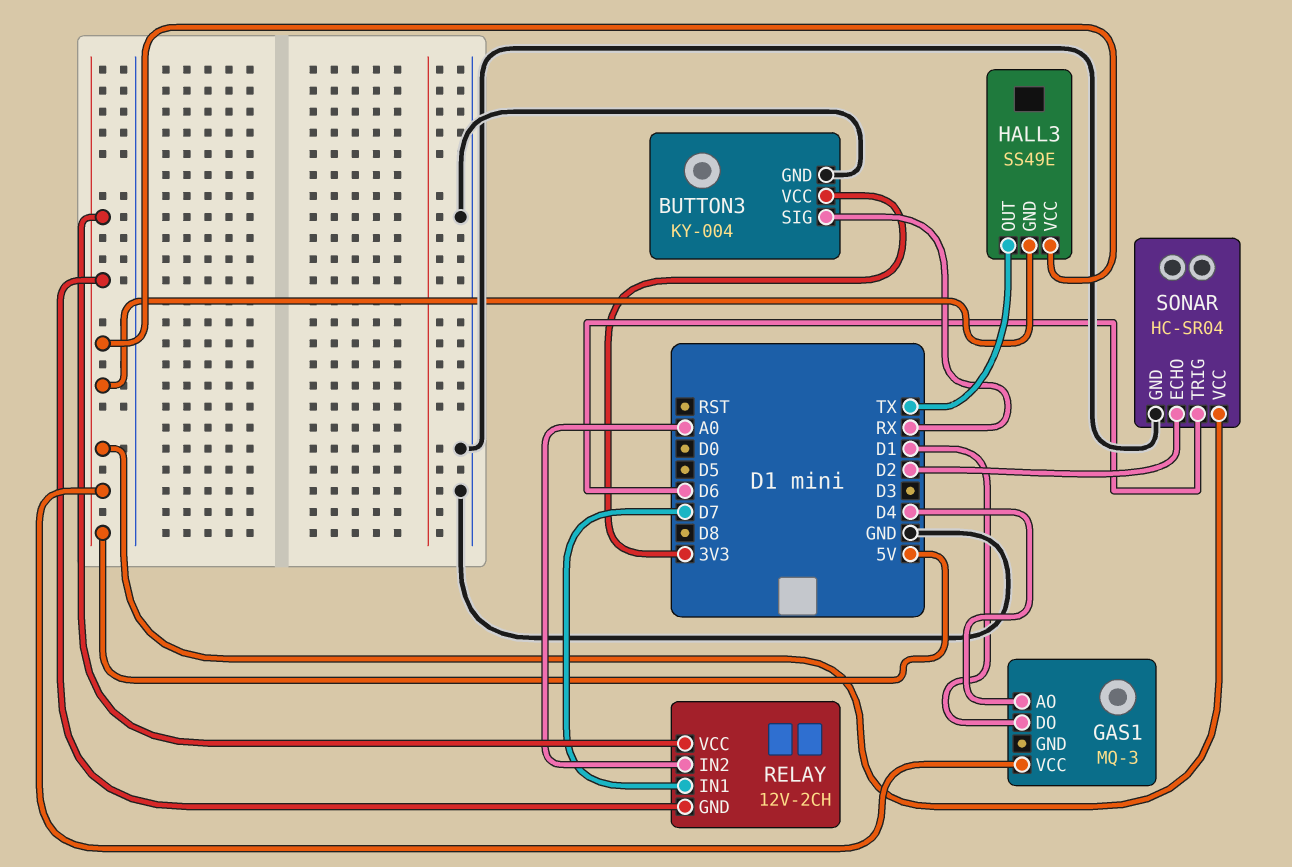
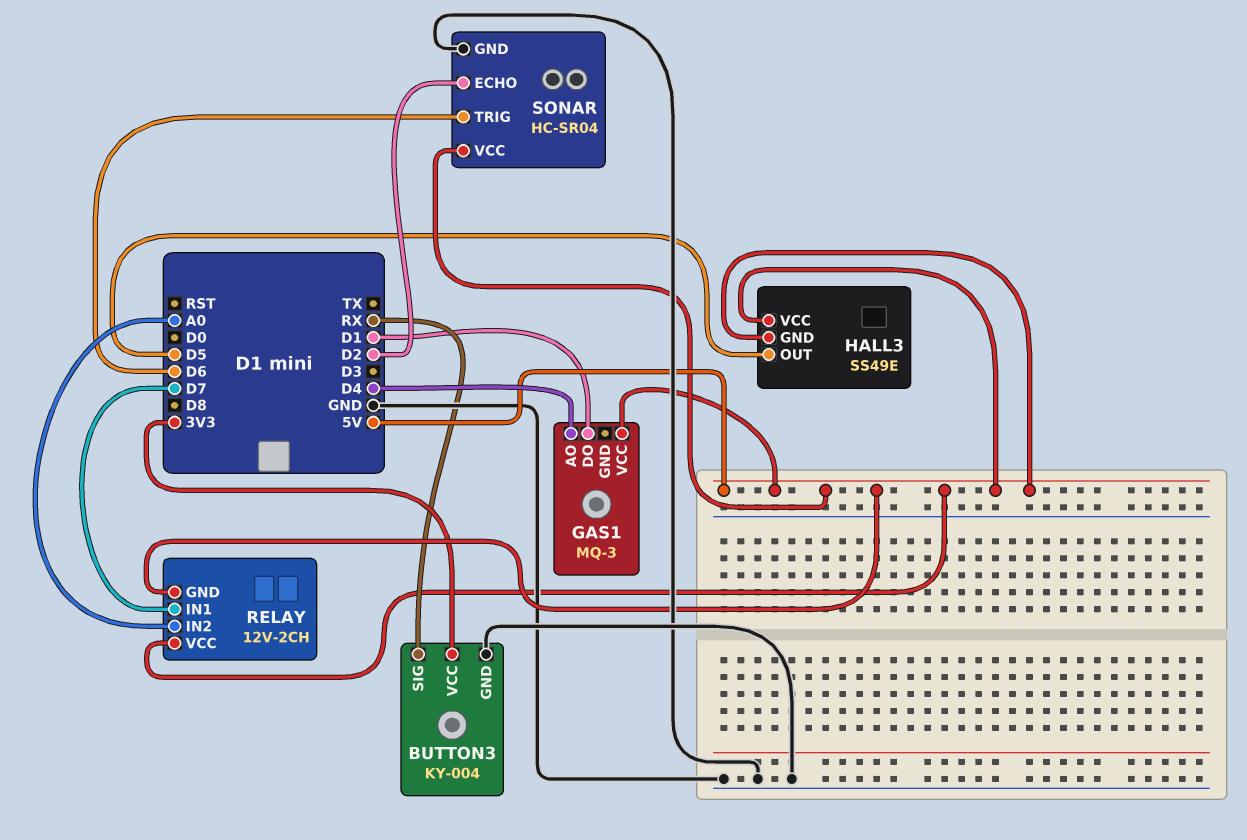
HALL3 pin OUT: TX -> D5

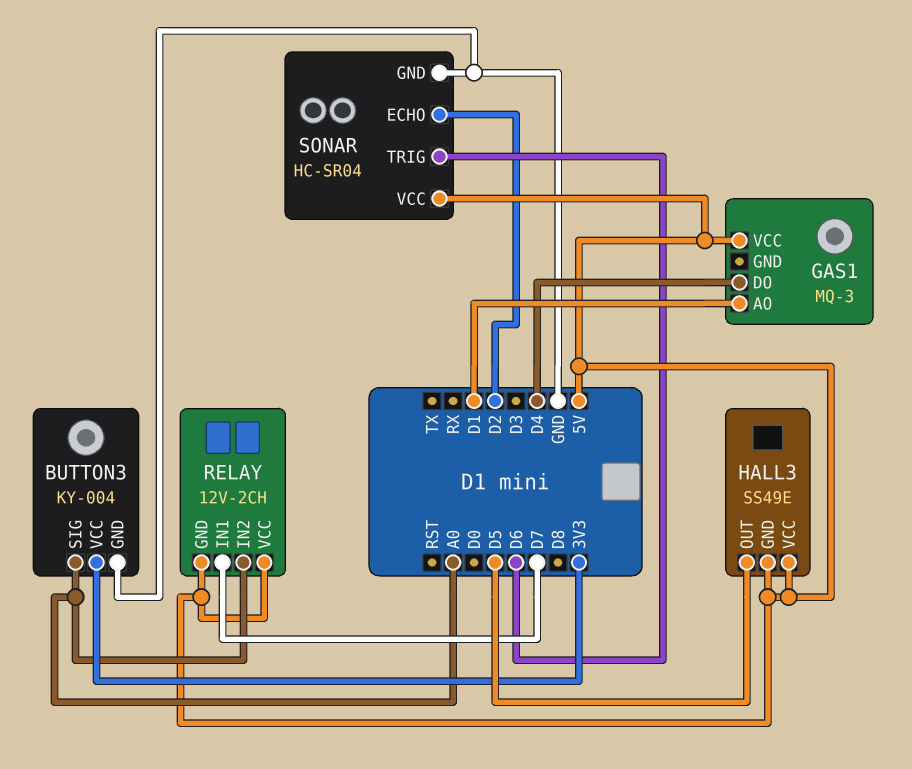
BUTTON3 pin SIG: RX -> A0
GAS1 pin AO: D4 -> D1
GAS1 pin DO: D1 -> D4

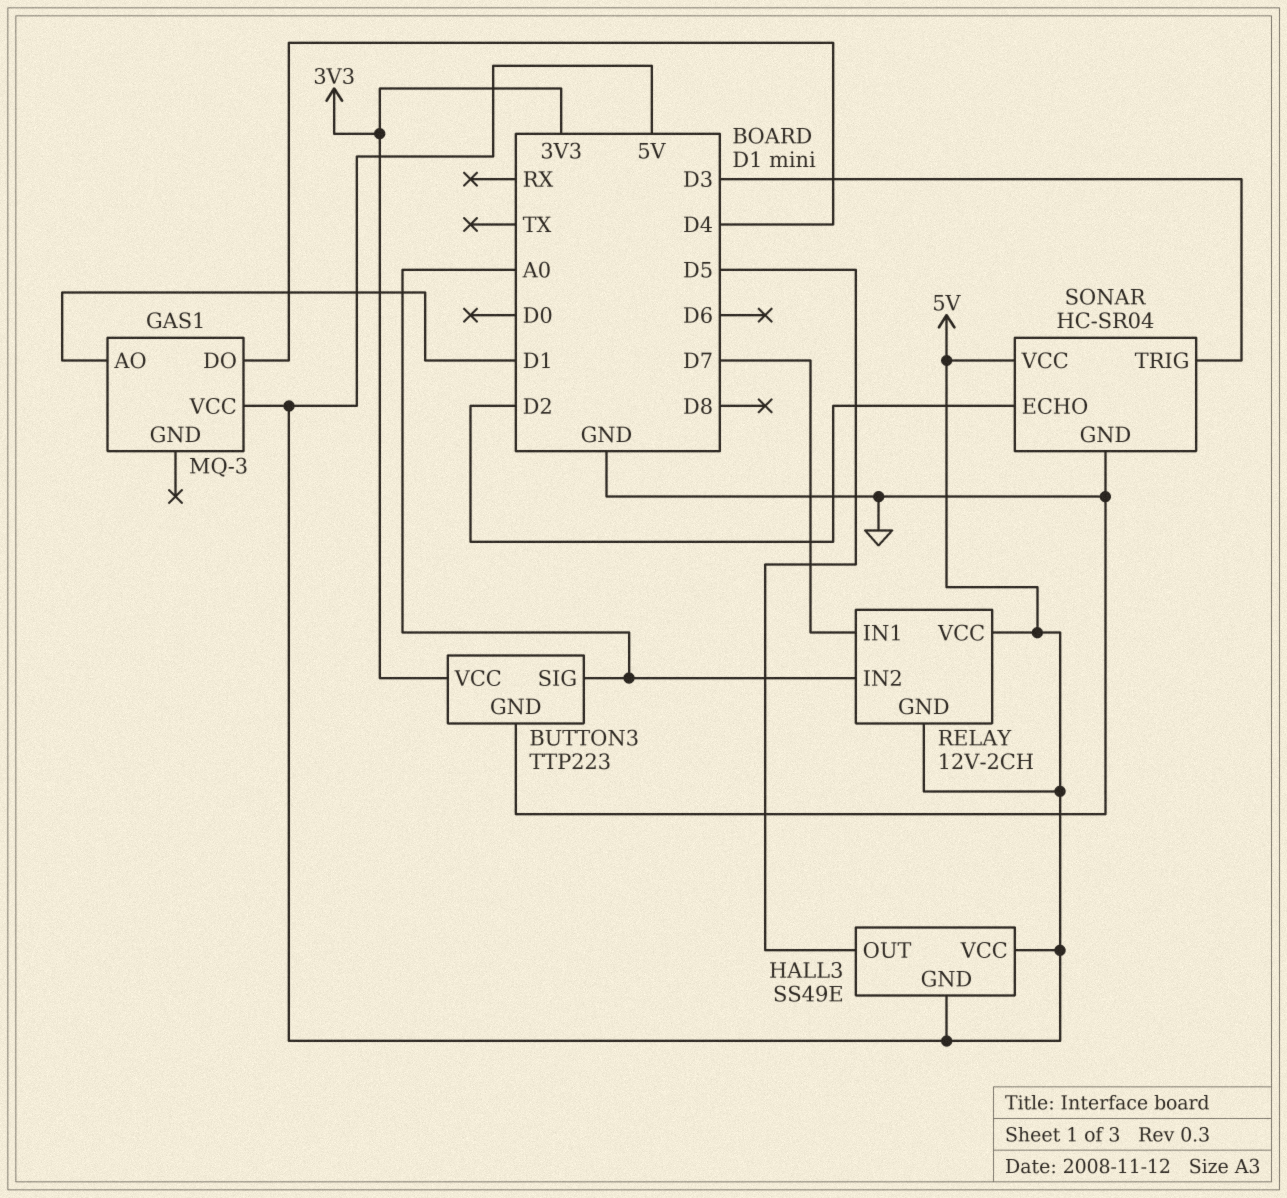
BUTTON3: KY-004 -> TTP223
SONAR pin TRIG: D6 -> D3

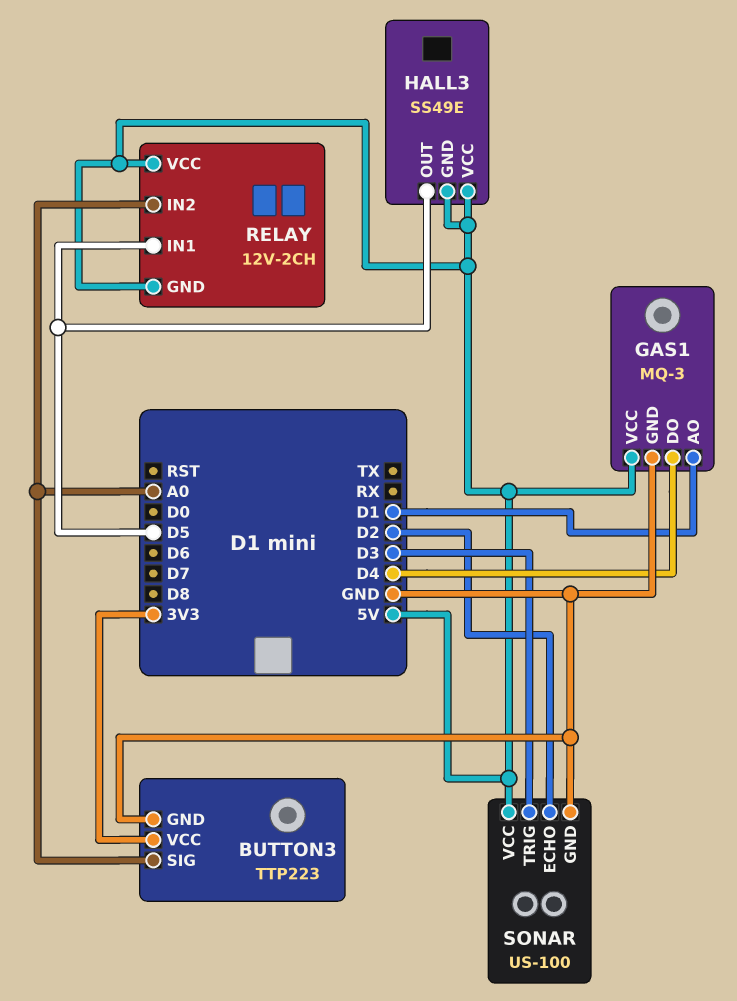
GAS1 pin GND: none -> GND
RELAY pin IN1: D7 -> D5
SONAR: HC-SR04 -> US-100

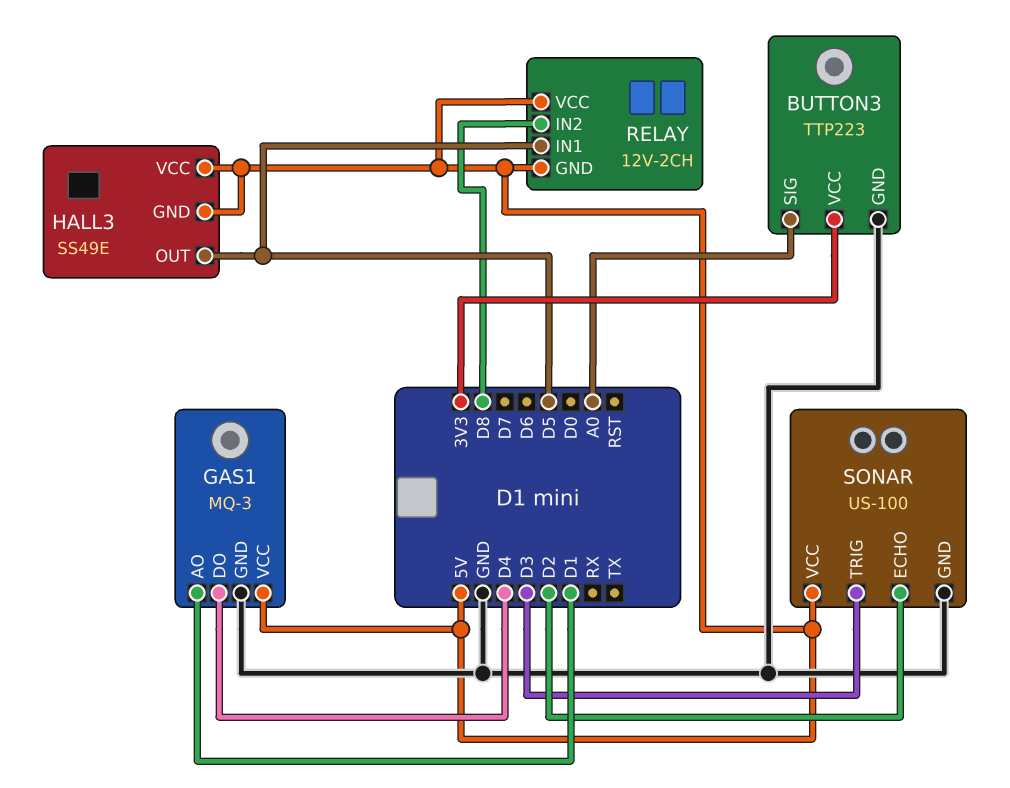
RELAY pin IN2: A0 -> D8

